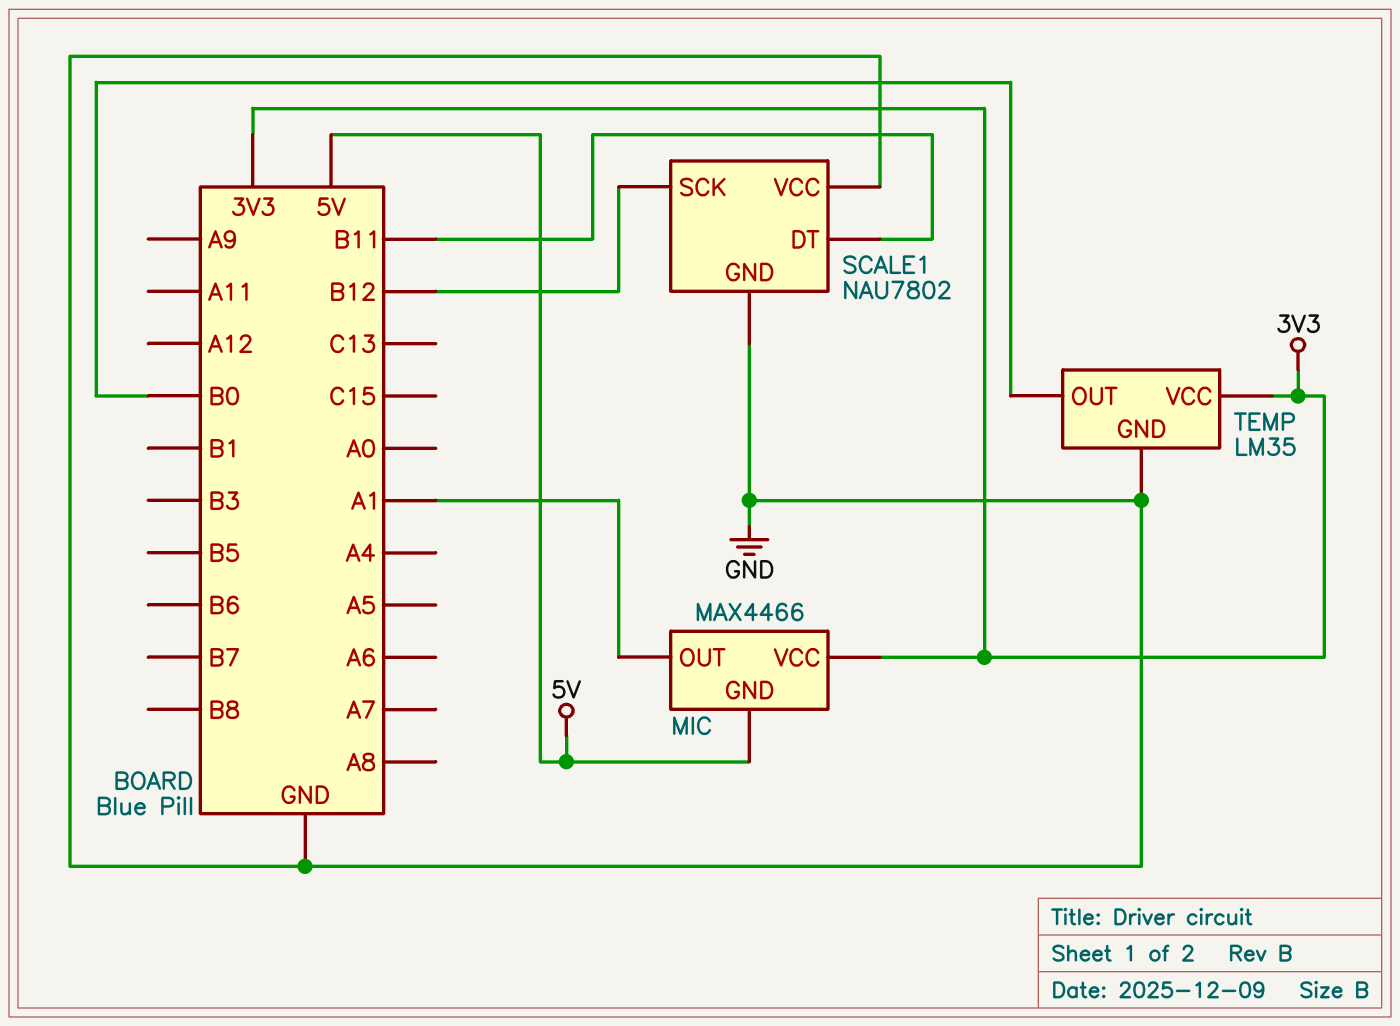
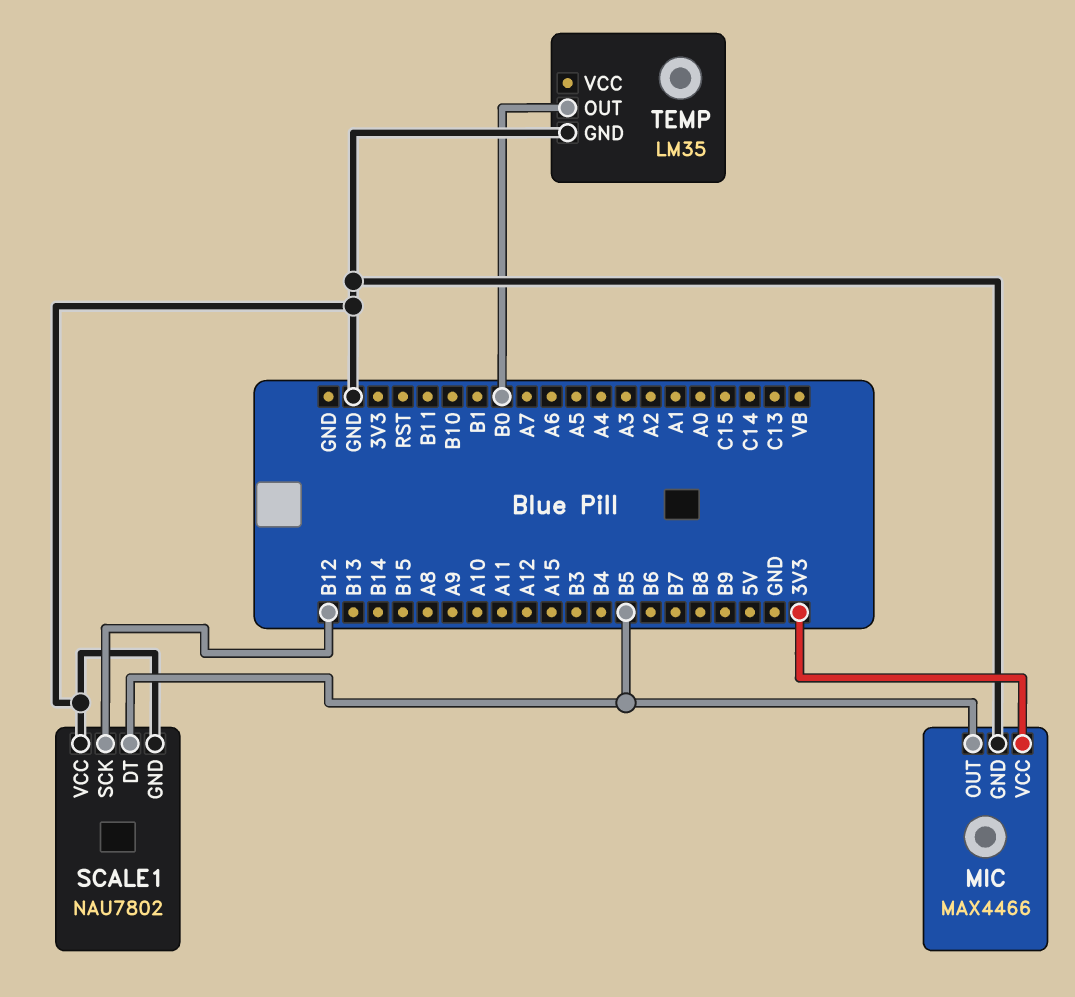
MIC pin GND: 5V -> GND
MIC pin OUT: A1 -> B5
SCALE1 pin DT: B11 -> B5
TEMP pin VCC: 3V3 -> none

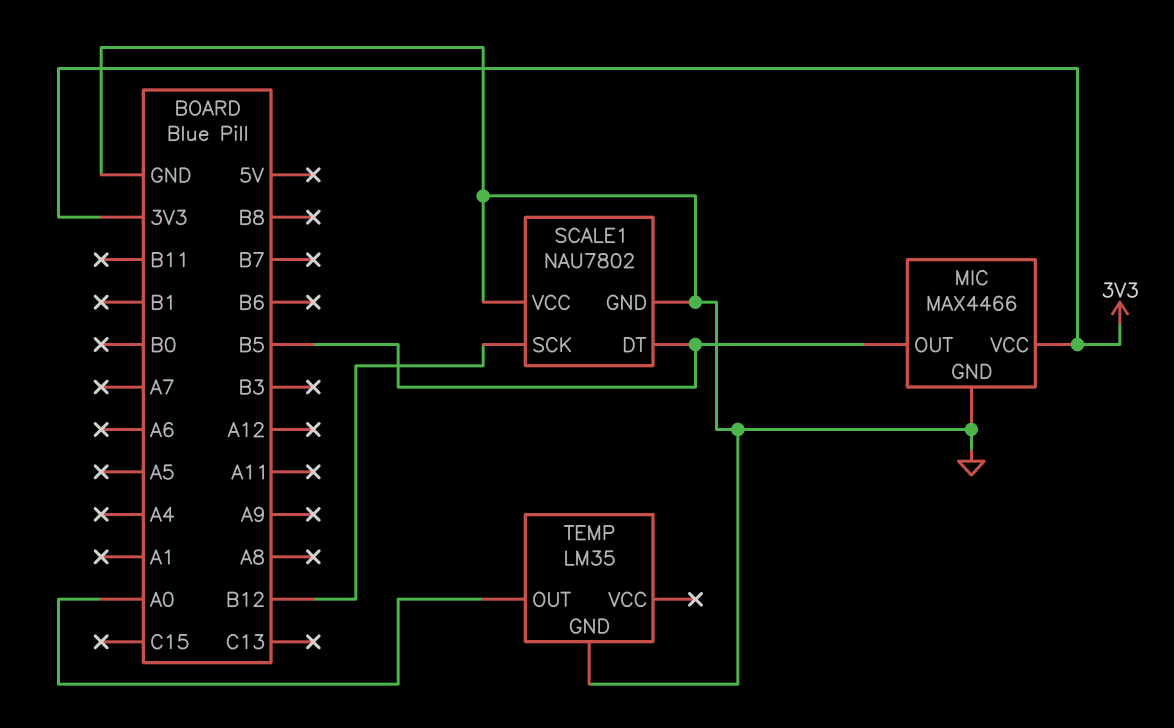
TEMP pin OUT: B0 -> A0

